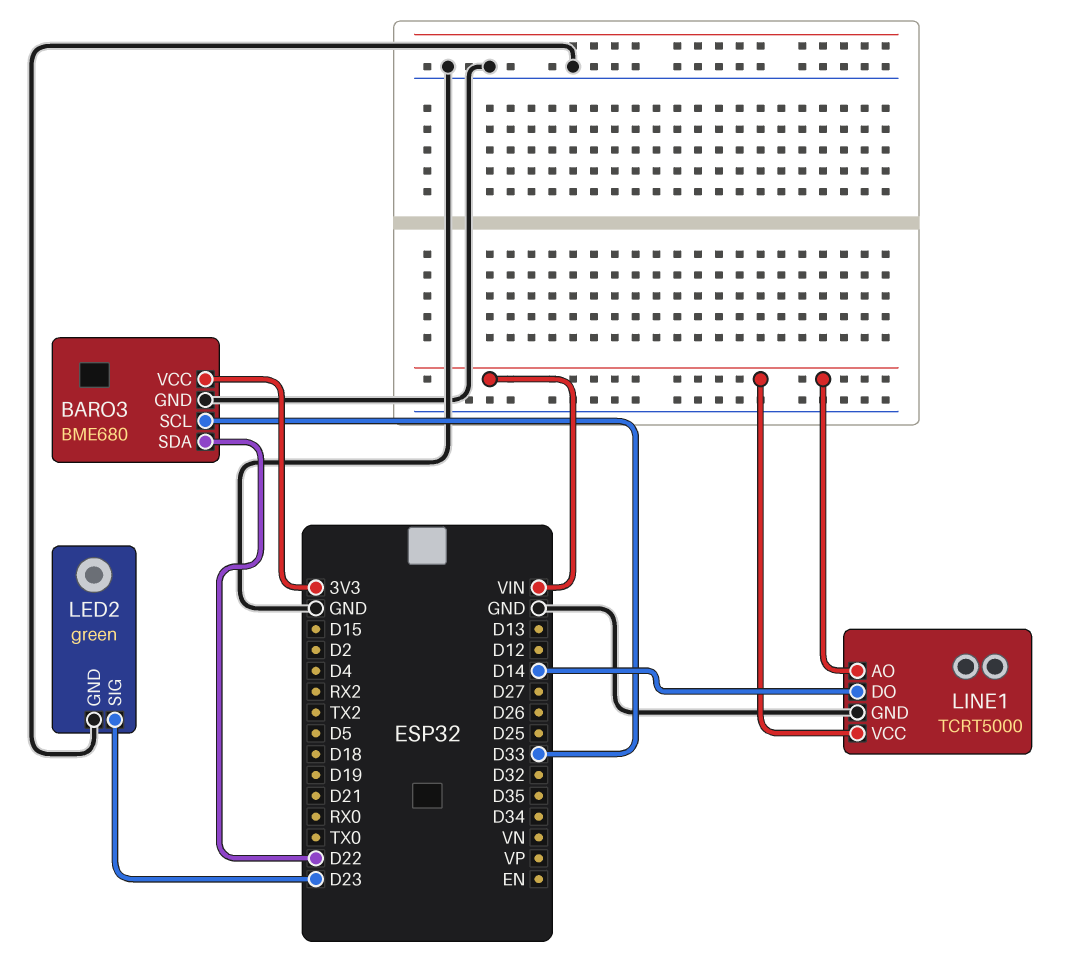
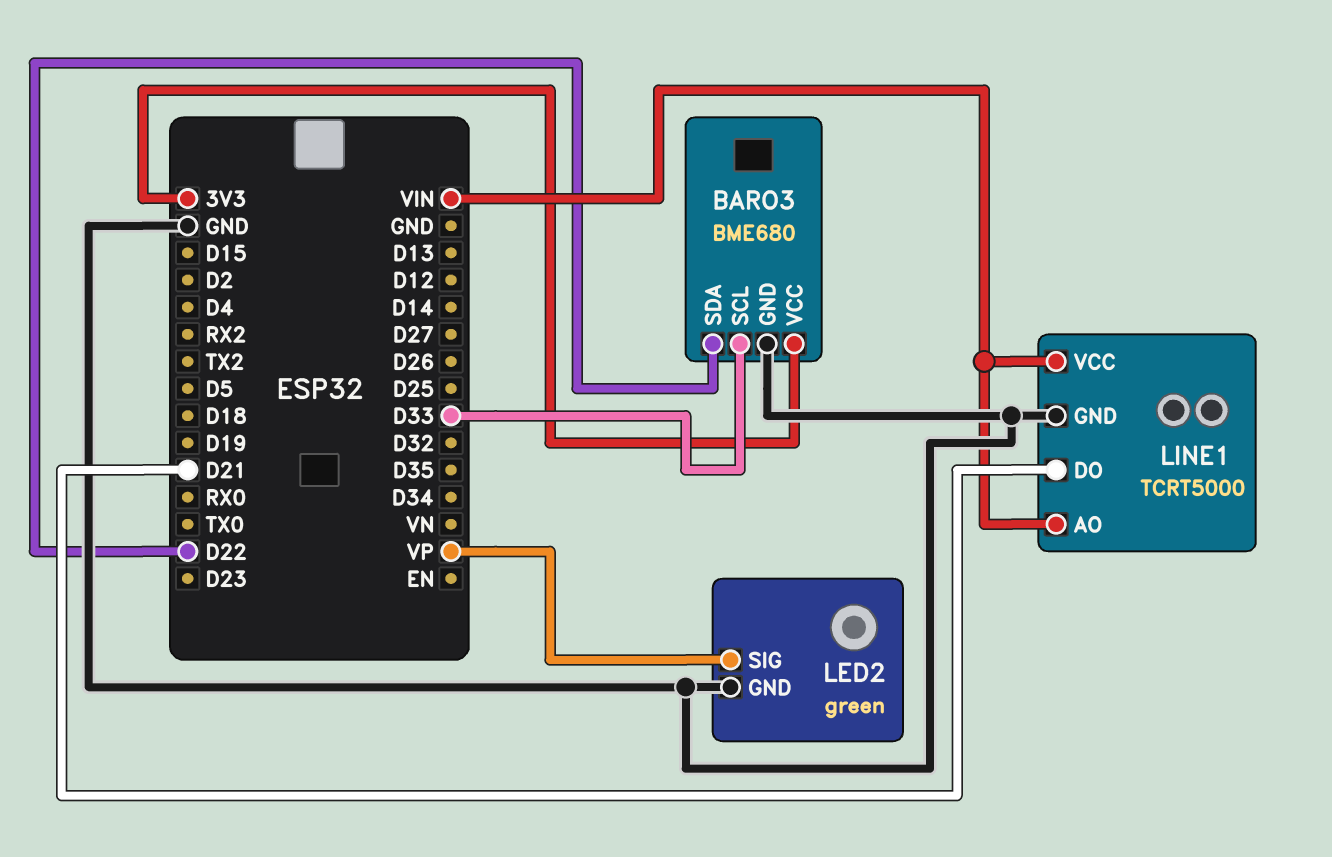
LED2 pin SIG: D23 -> VP
LINE1 pin DO: D14 -> D21

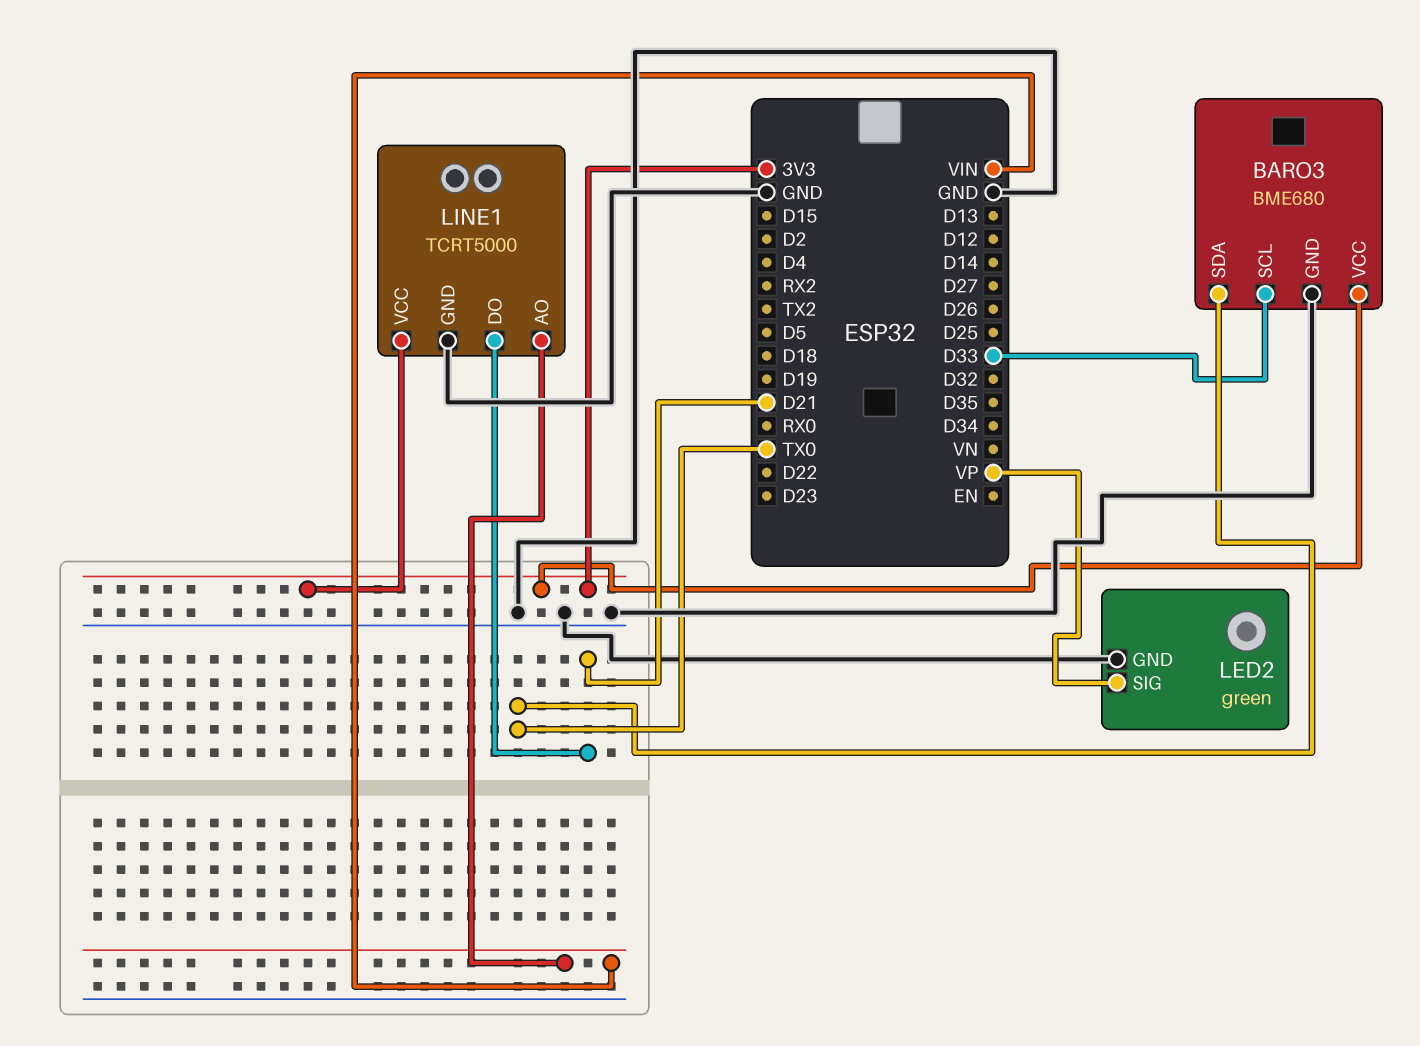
BARO3 pin SDA: D22 -> TX0
LINE1 pin VCC: VIN -> 3V3

